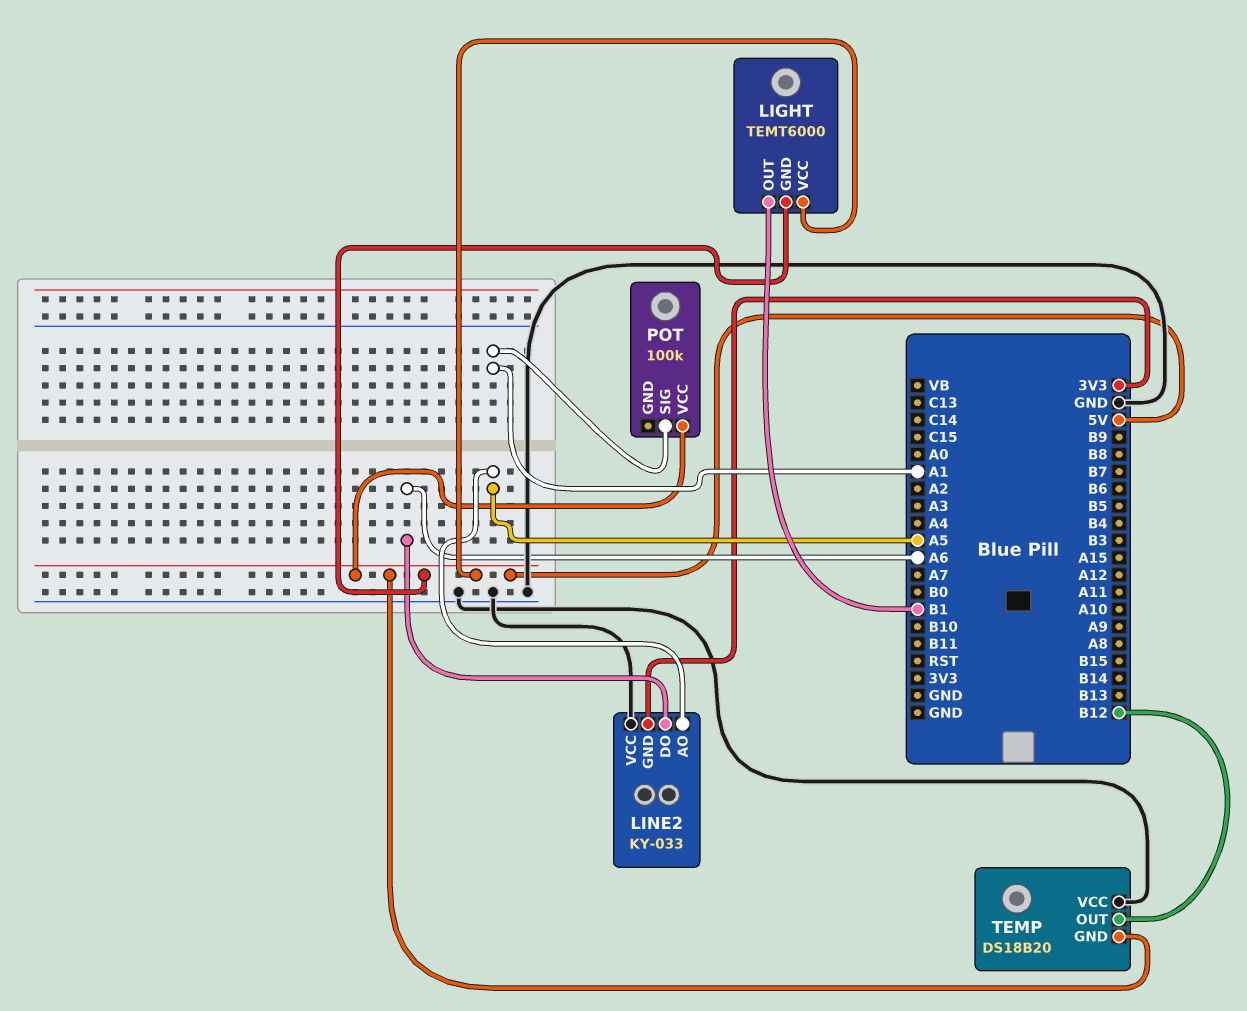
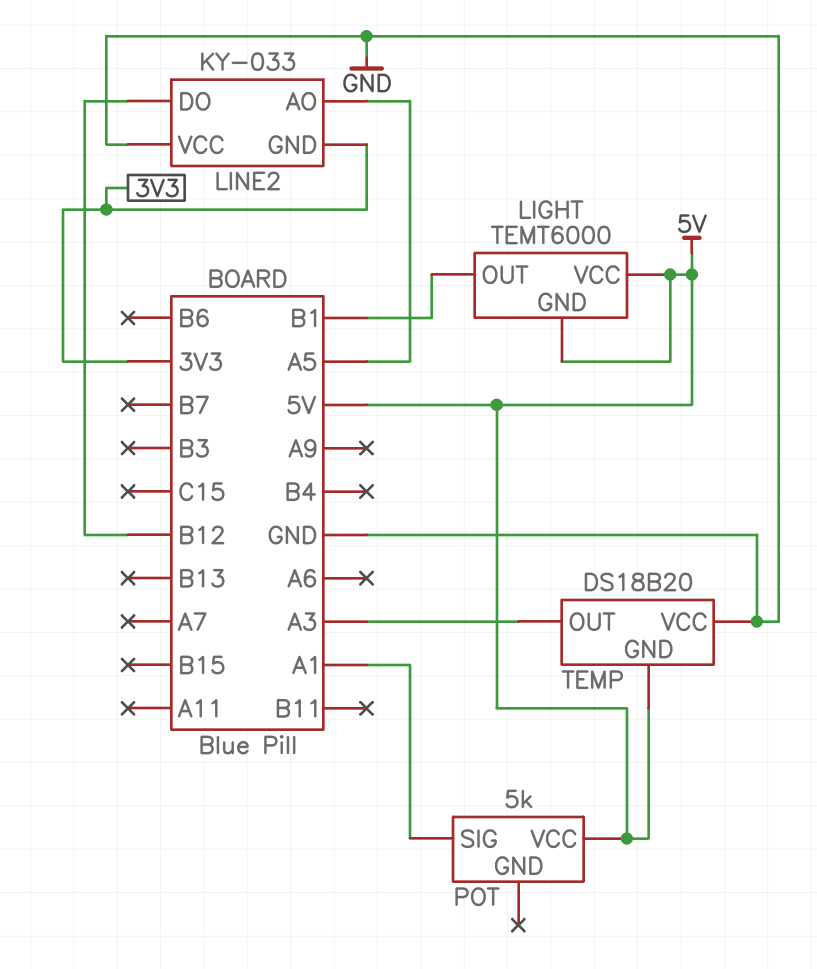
LINE2 pin DO: A6 -> B12
POT: 100k -> 5k
TEMP pin OUT: B12 -> A3

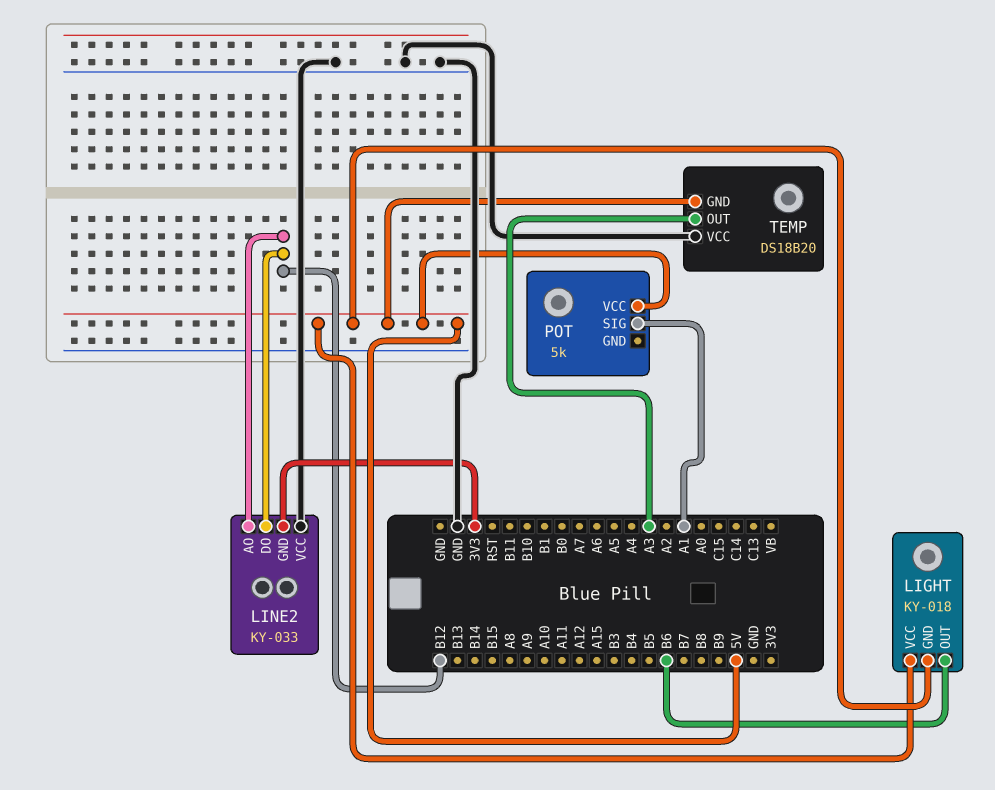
LIGHT: TEMT6000 -> KY-018
LIGHT pin OUT: B1 -> B6
LINE2 pin AO: A5 -> B12

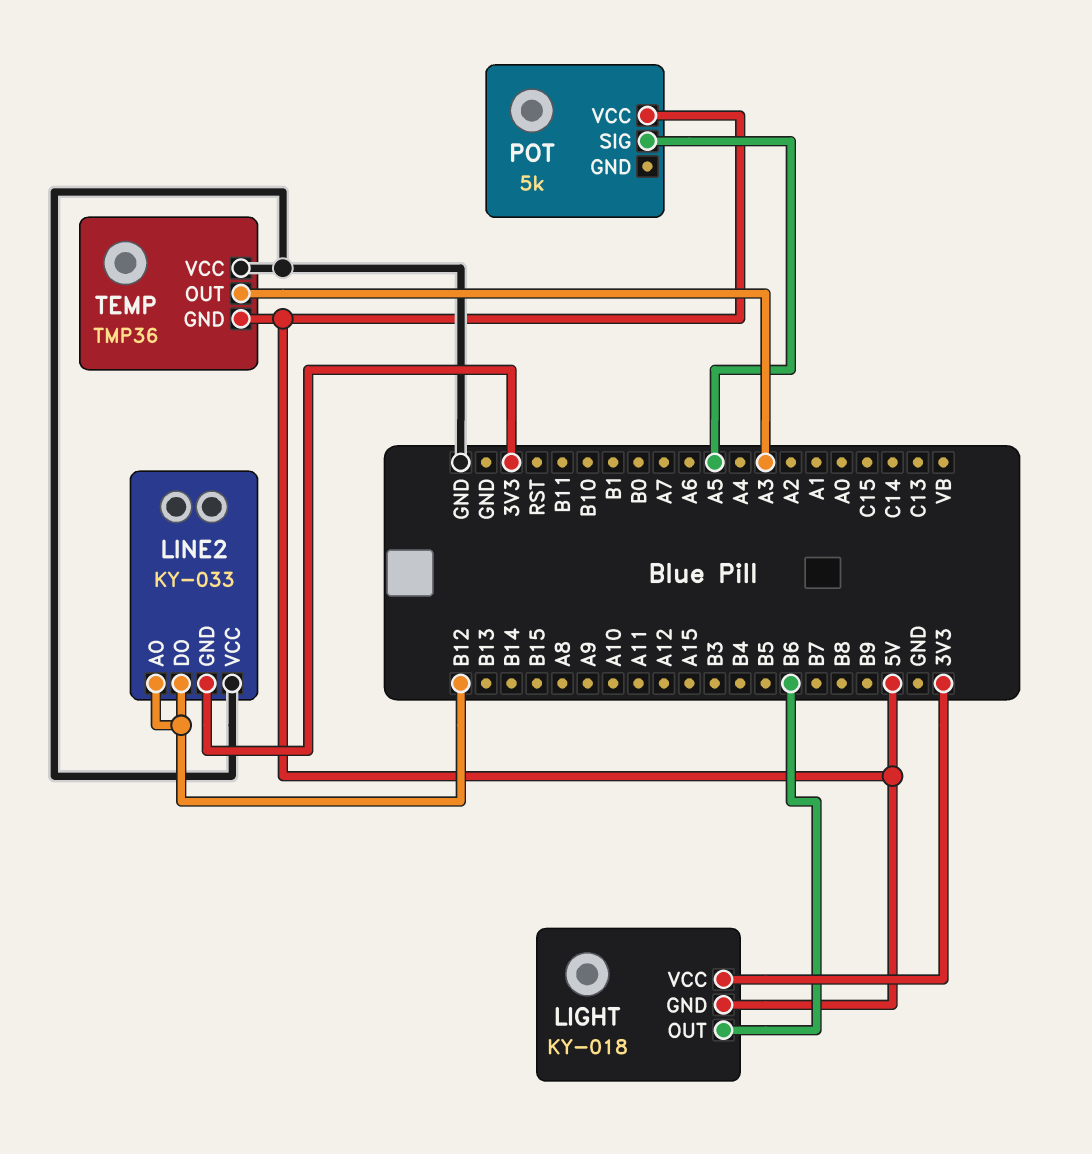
LIGHT pin VCC: 5V -> 3V3
POT pin SIG: A1 -> A5
TEMP: DS18B20 -> TMP36

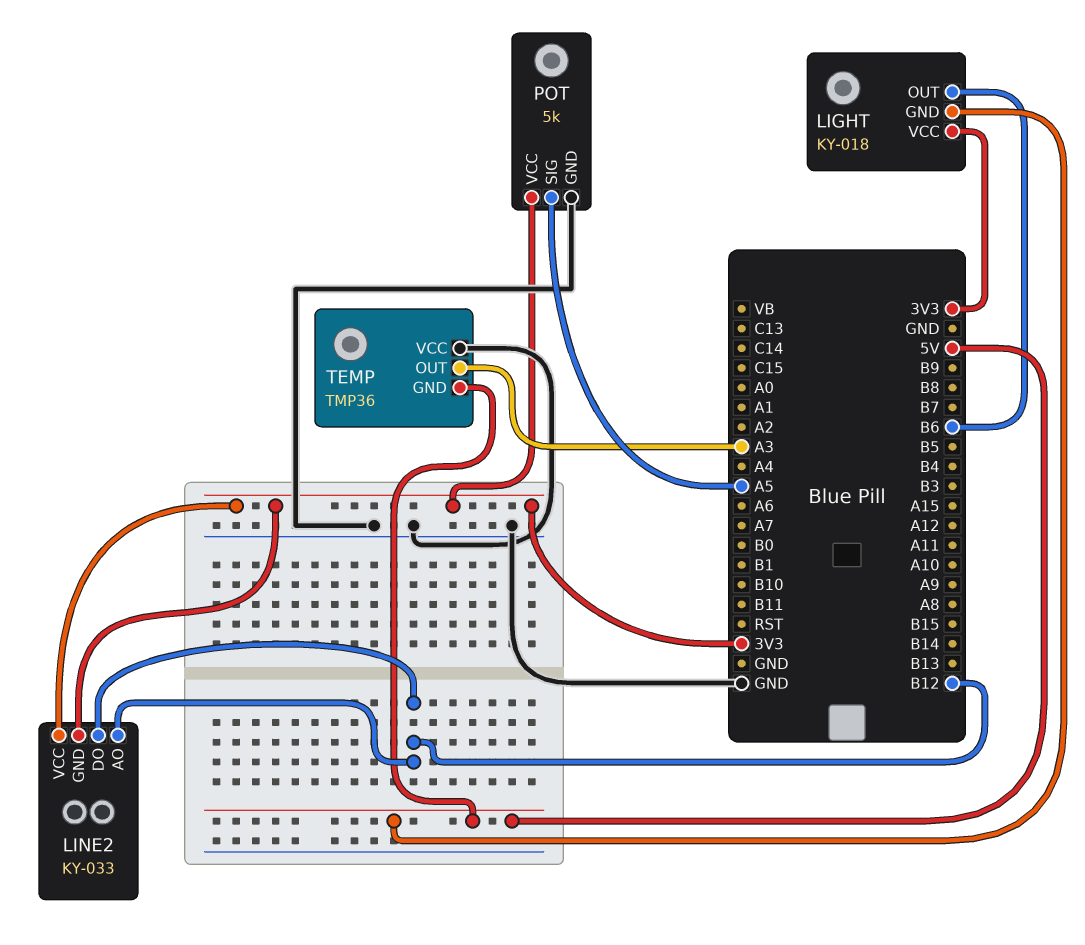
LINE2 pin VCC: GND -> 3V3
POT pin GND: none -> GND
POT pin VCC: 5V -> 3V3

